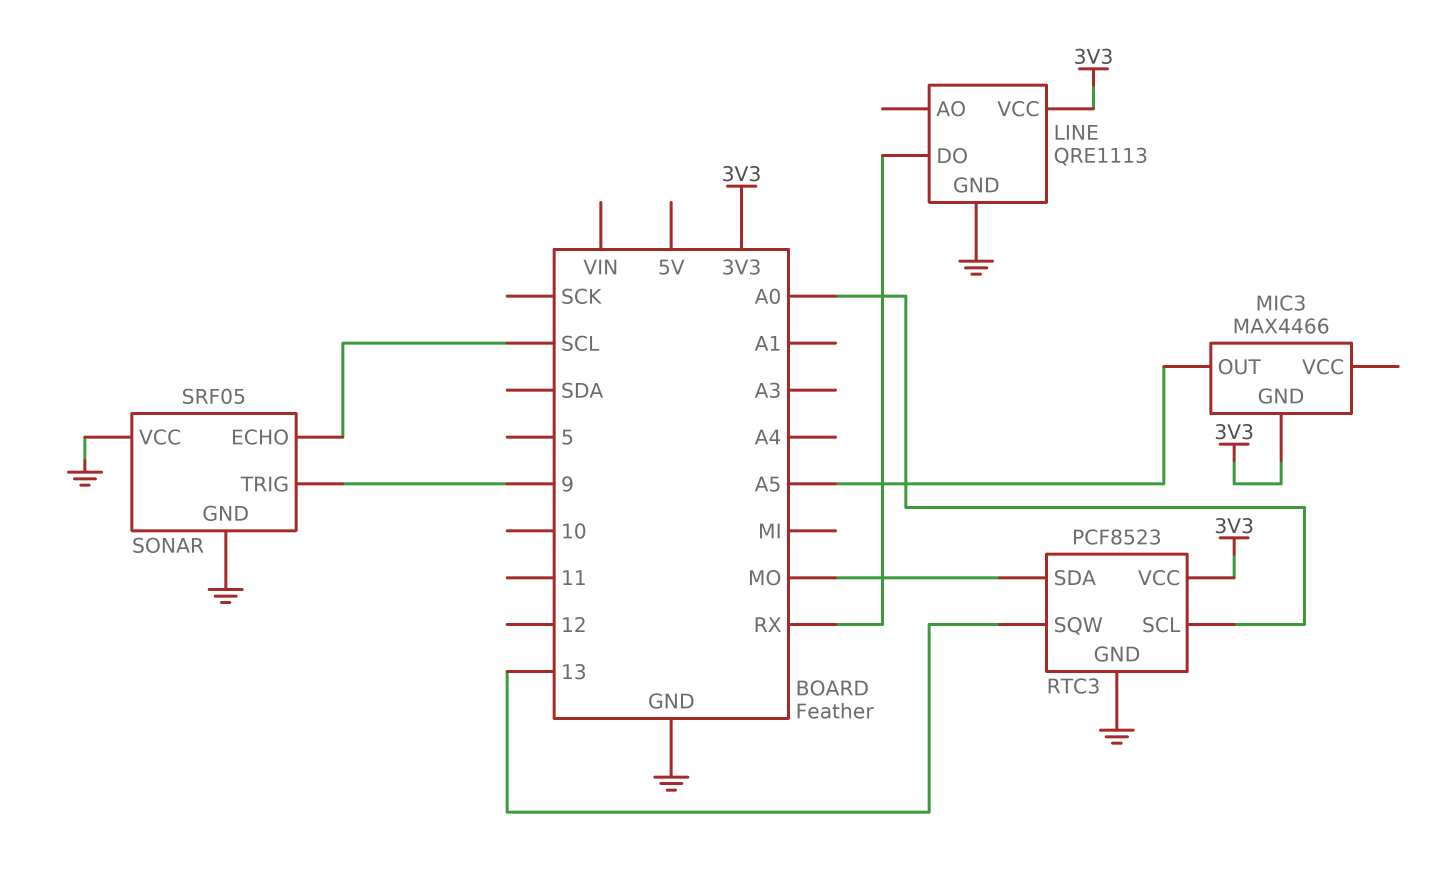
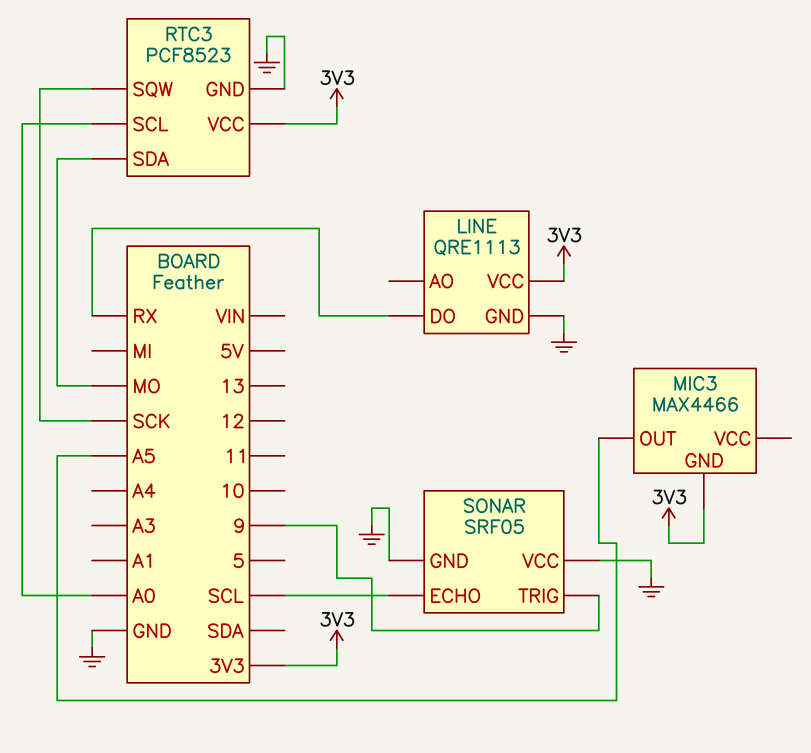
RTC3 pin SQW: 13 -> SCK

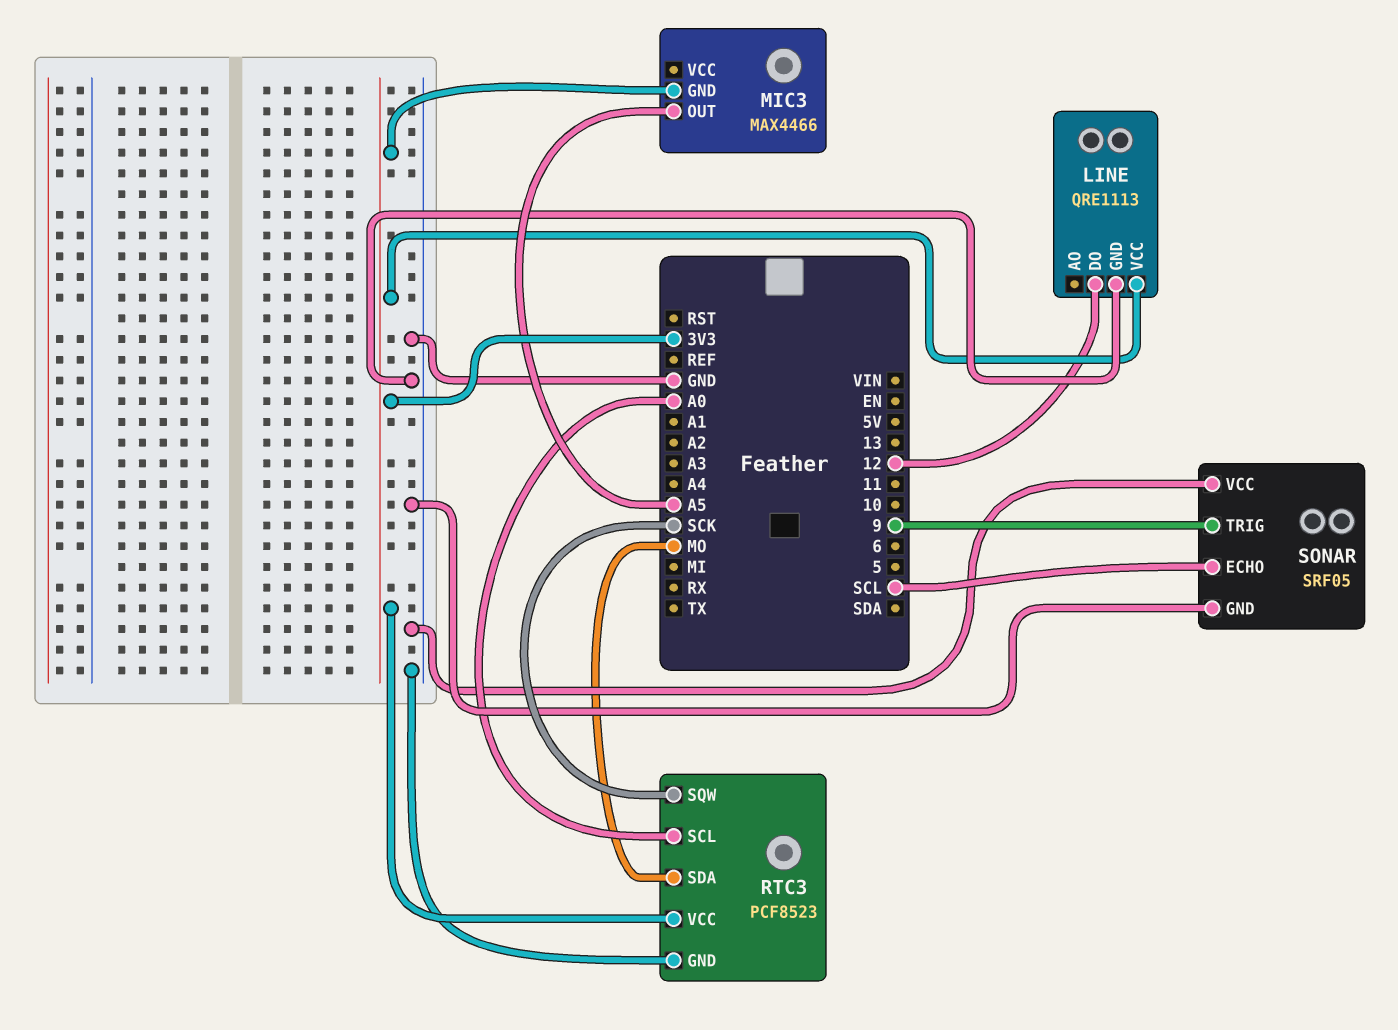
LINE pin DO: RX -> 12

